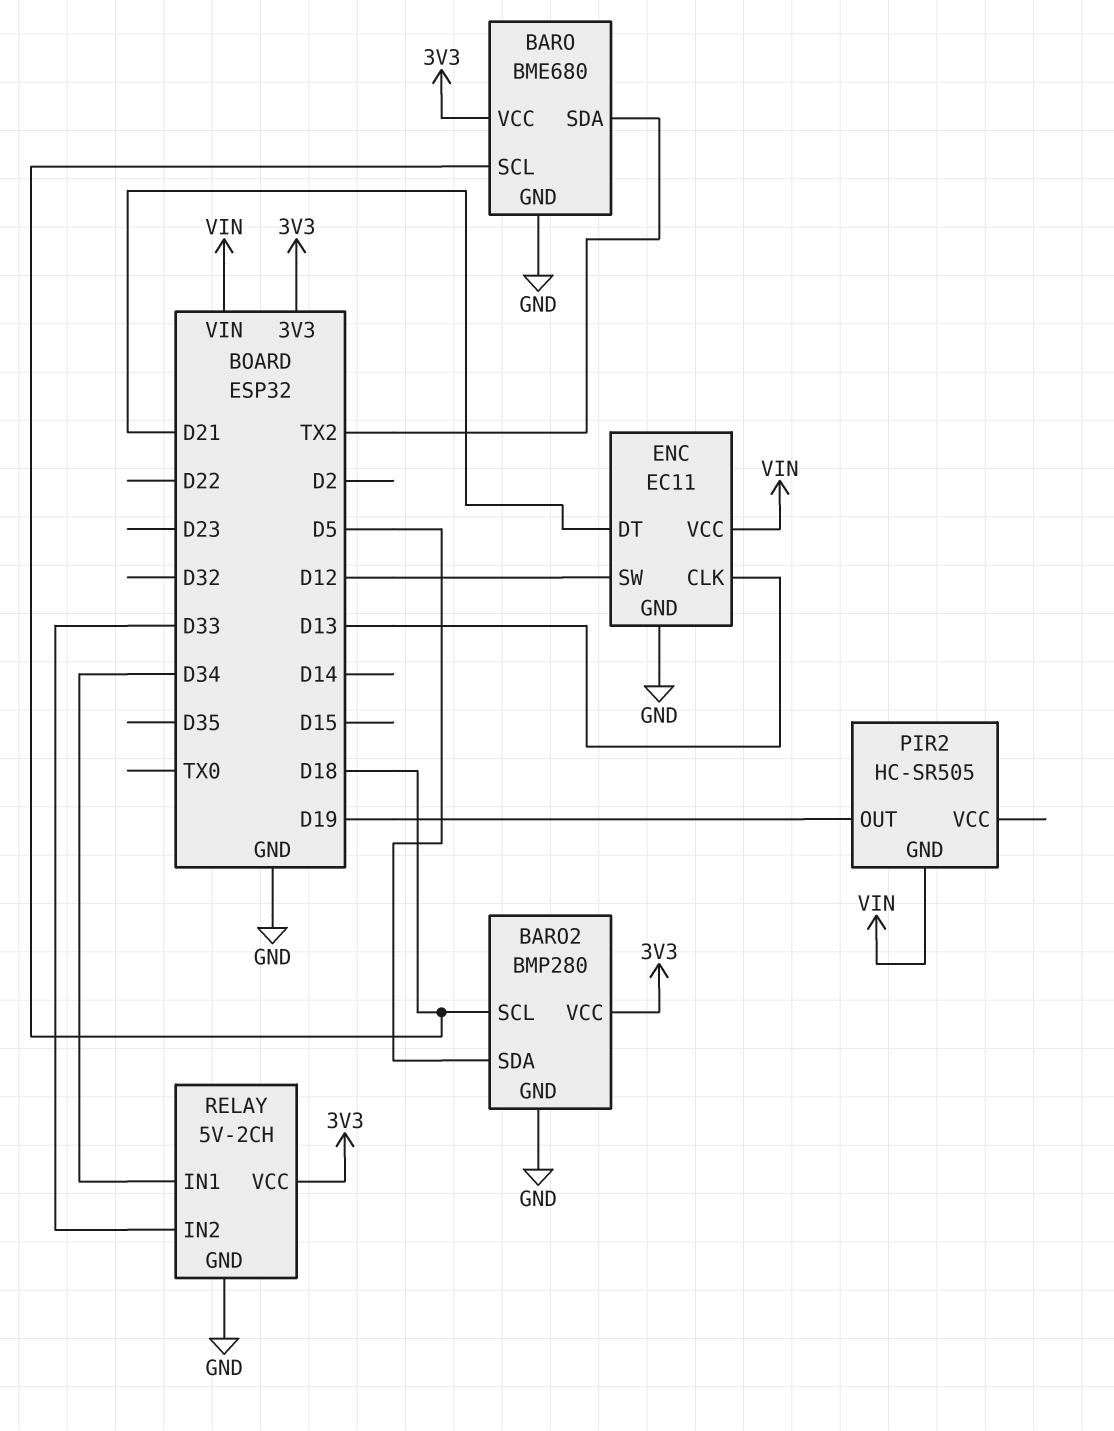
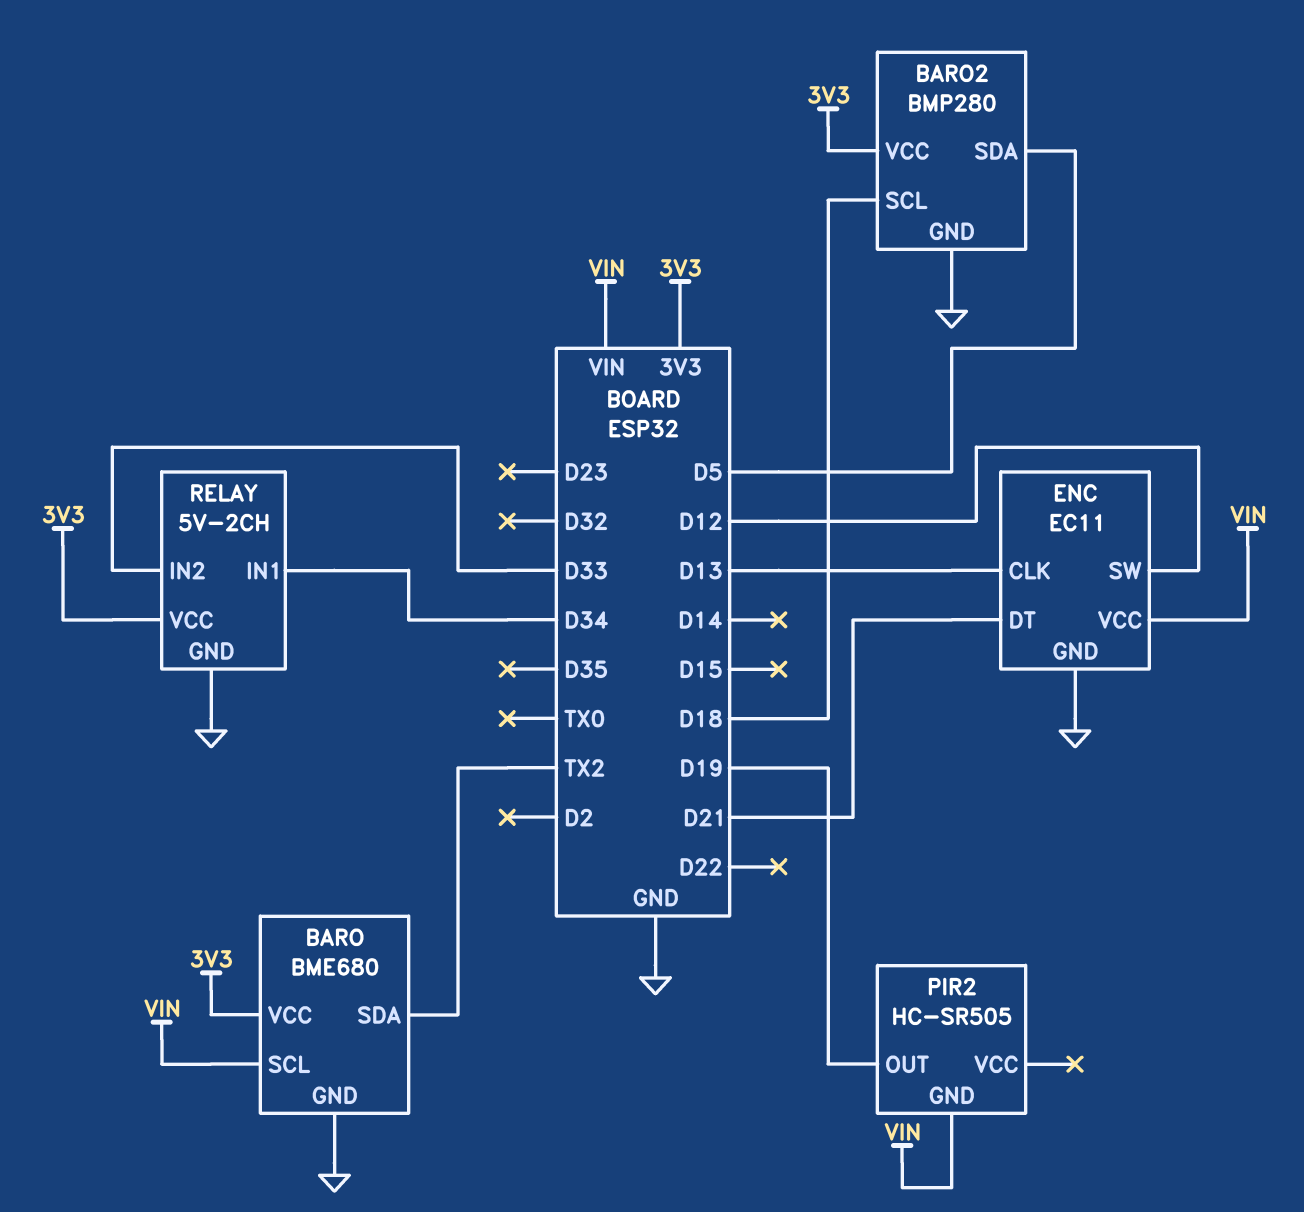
BARO pin SCL: D18 -> VIN

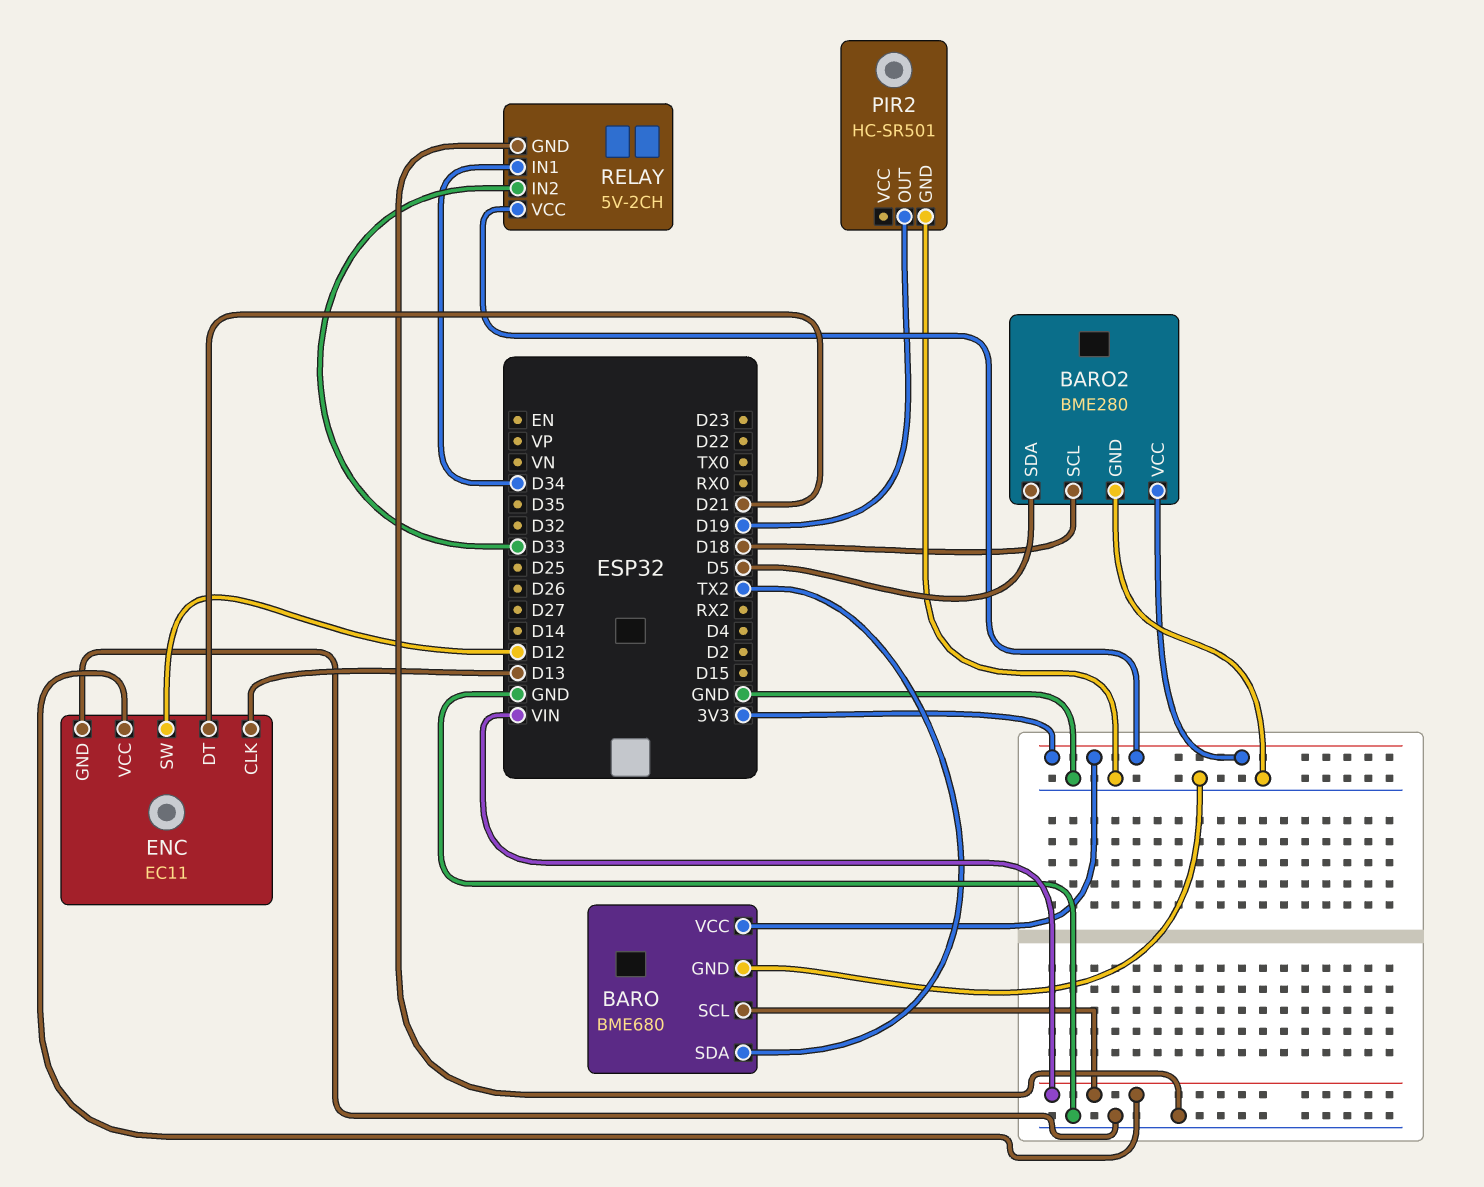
BARO2: BMP280 -> BME280
PIR2: HC-SR505 -> HC-SR501
PIR2 pin GND: VIN -> GND

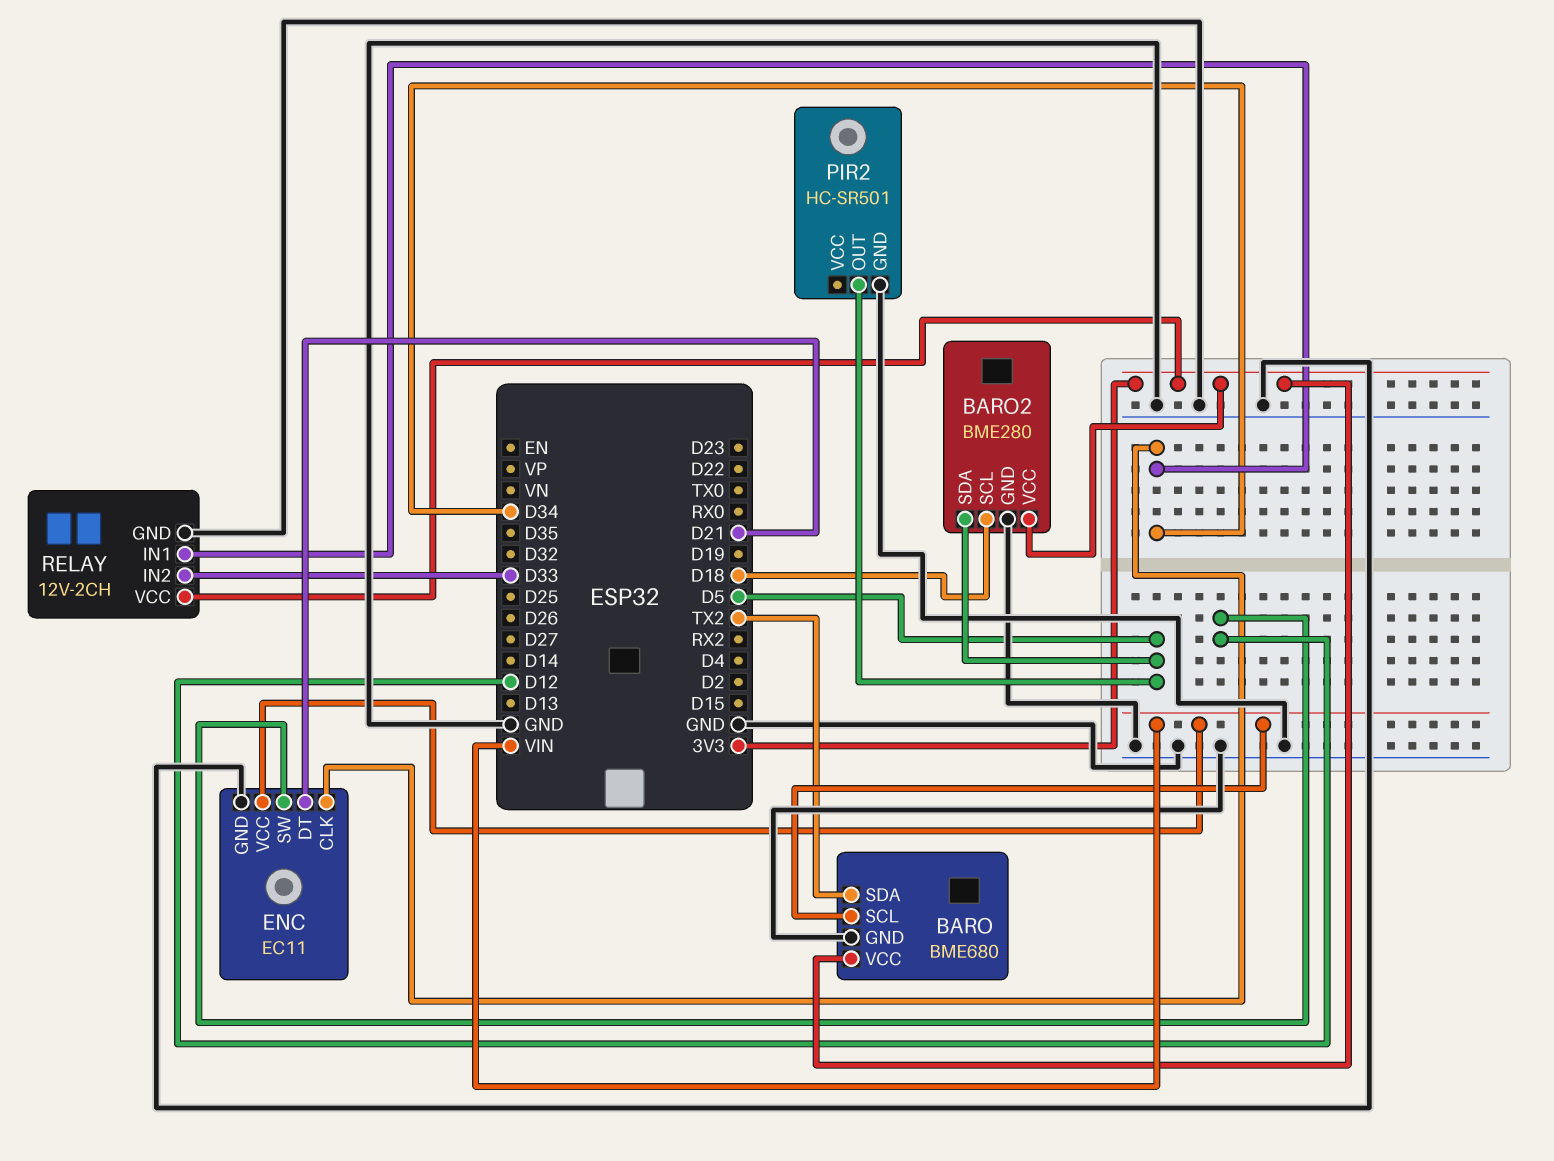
ENC pin CLK: D13 -> D34
PIR2 pin OUT: D19 -> D5
RELAY: 5V-2CH -> 12V-2CH

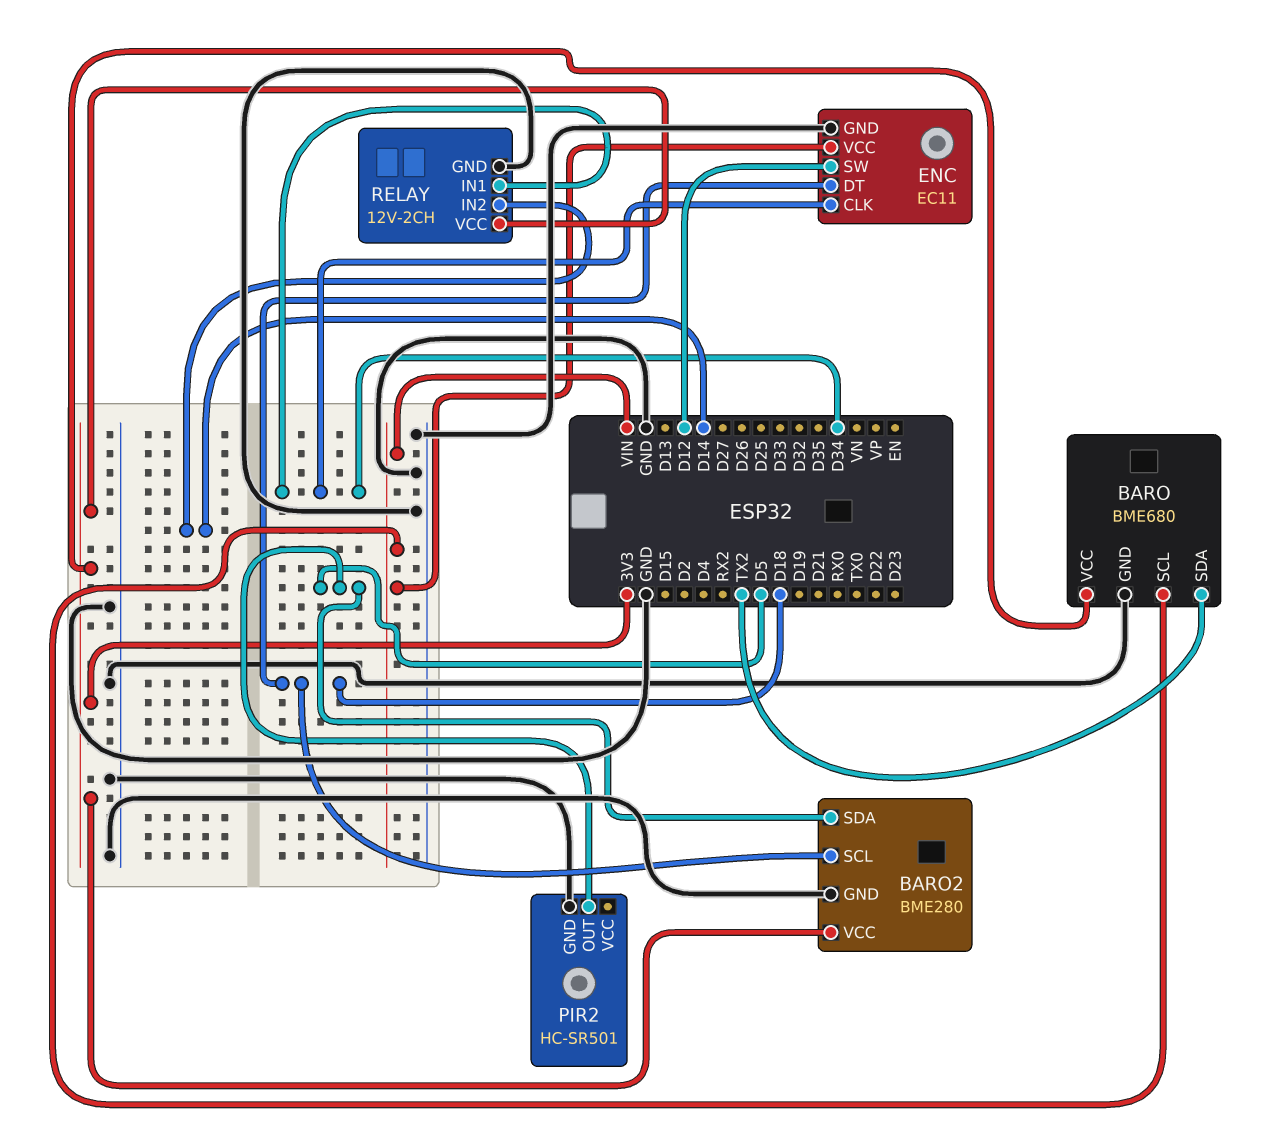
ENC pin DT: D21 -> D18
RELAY pin IN2: D33 -> D14

